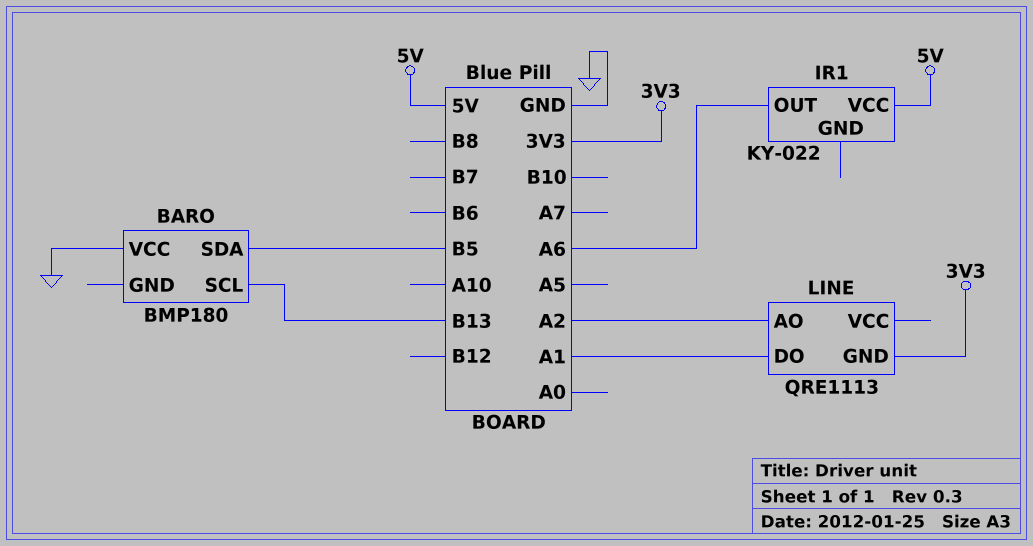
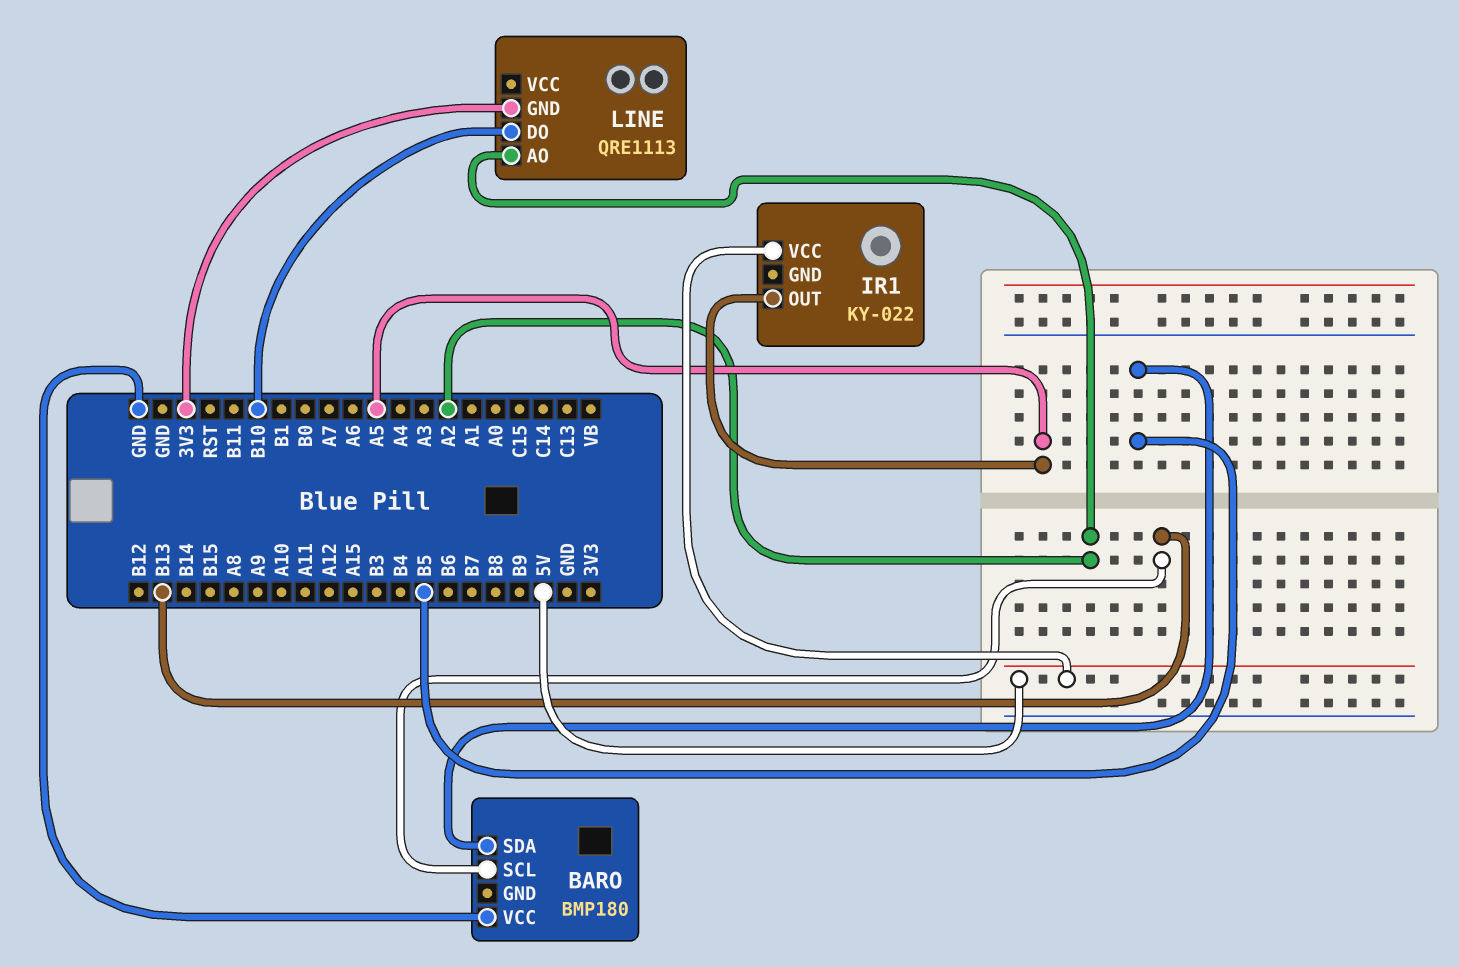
IR1 pin OUT: A6 -> A5
LINE pin DO: A1 -> B10

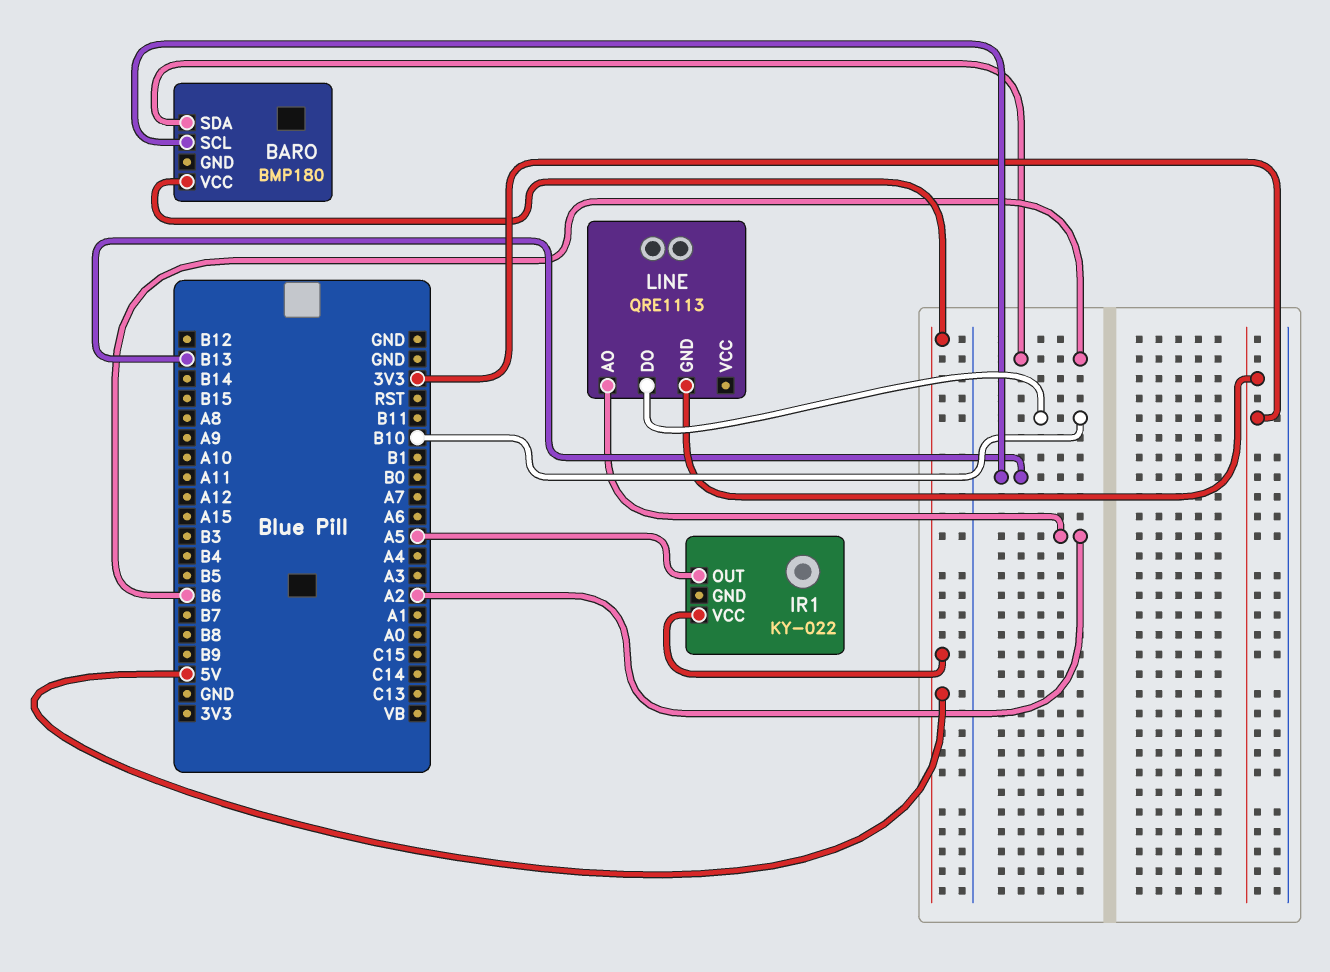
BARO pin SDA: B5 -> B6
BARO pin VCC: GND -> 5V

